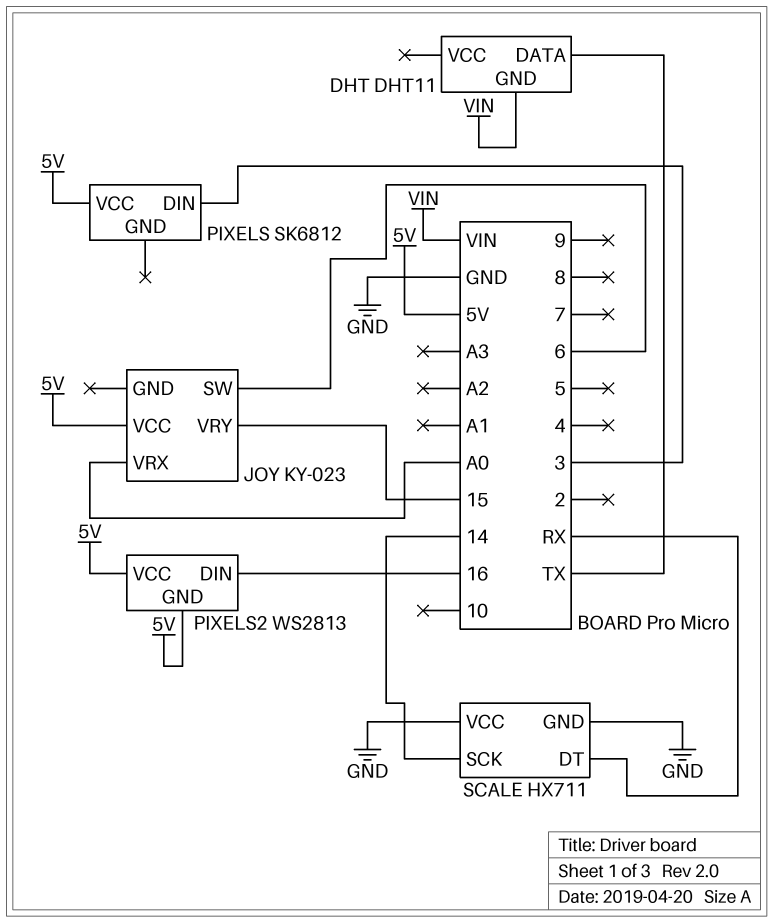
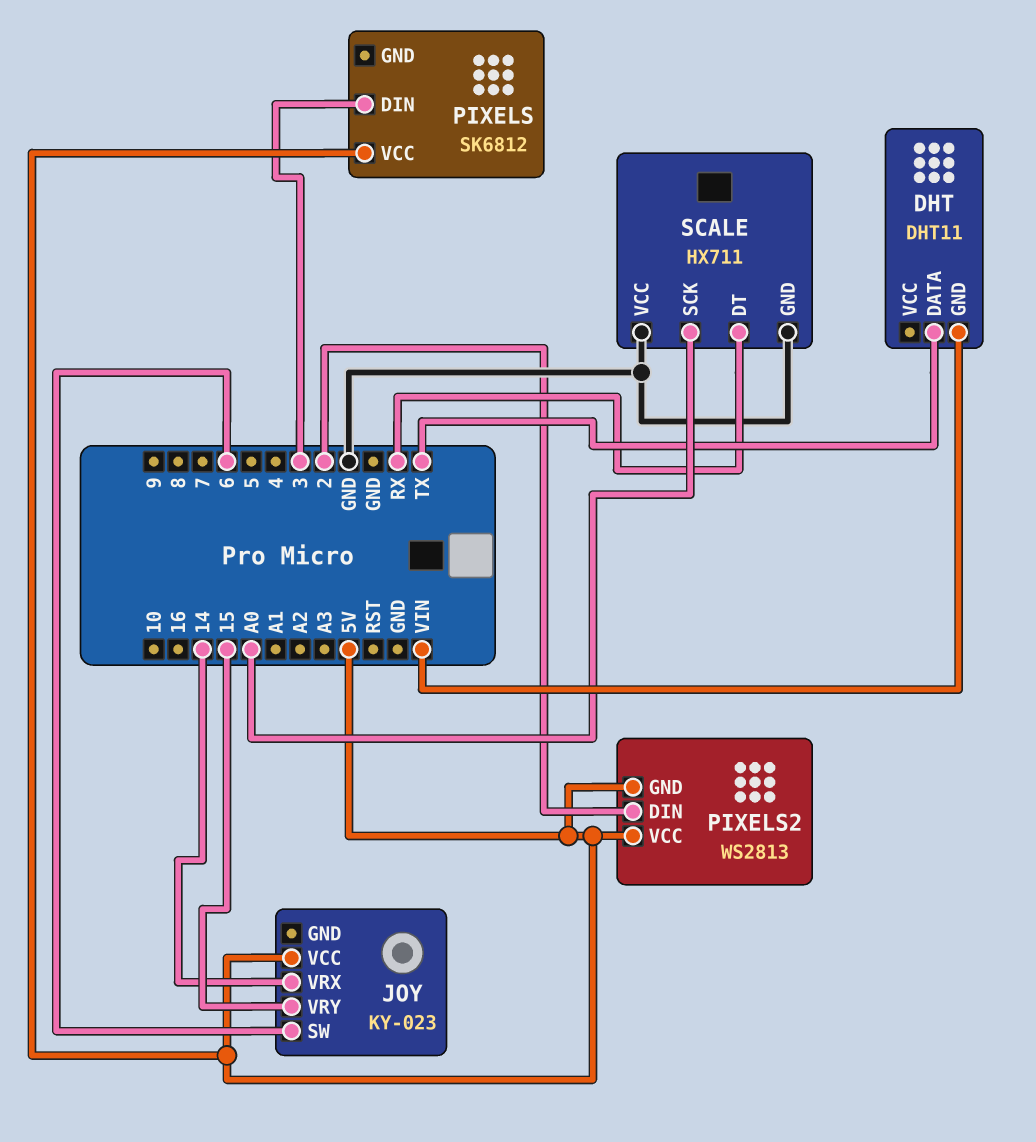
JOY pin VRX: A0 -> 14
PIXELS2 pin DIN: 16 -> 2
SCALE pin SCK: 14 -> A0

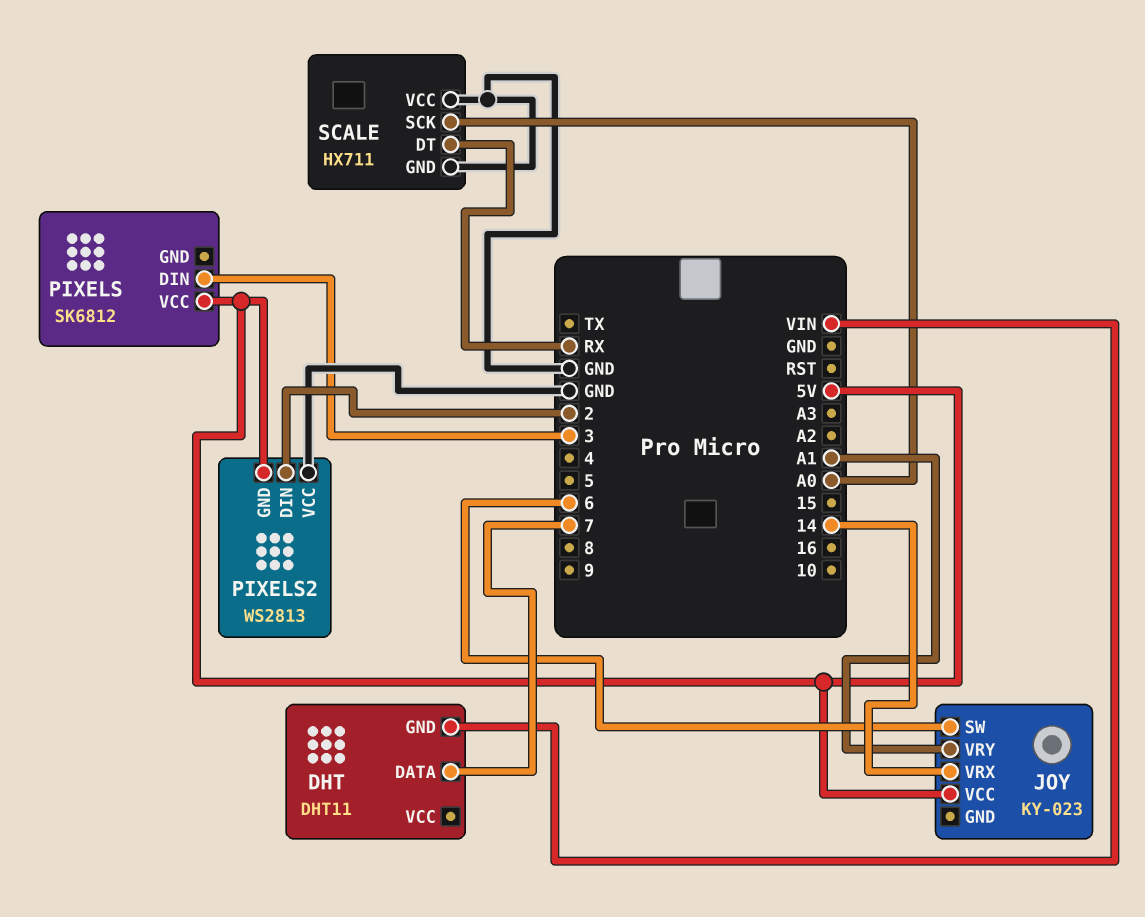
DHT pin DATA: TX -> 7
JOY pin VRY: 15 -> A1
PIXELS2 pin VCC: 5V -> GND

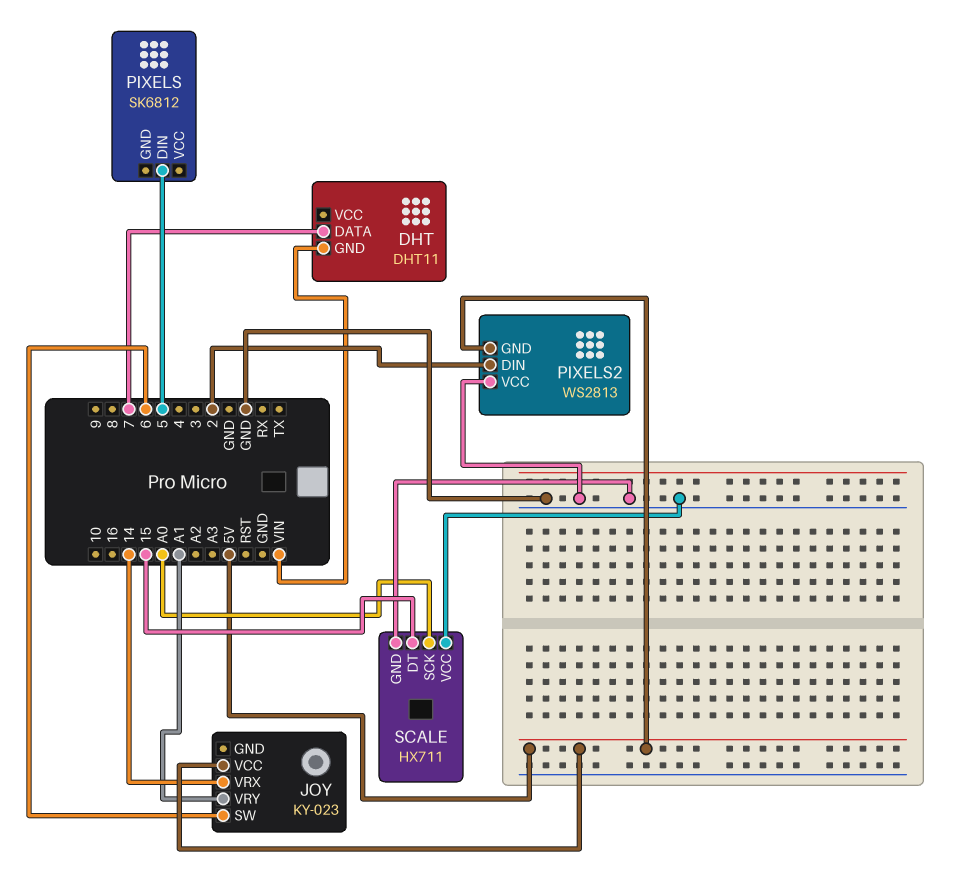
PIXELS pin DIN: 3 -> 5
PIXELS pin VCC: 5V -> none
SCALE pin DT: RX -> 15

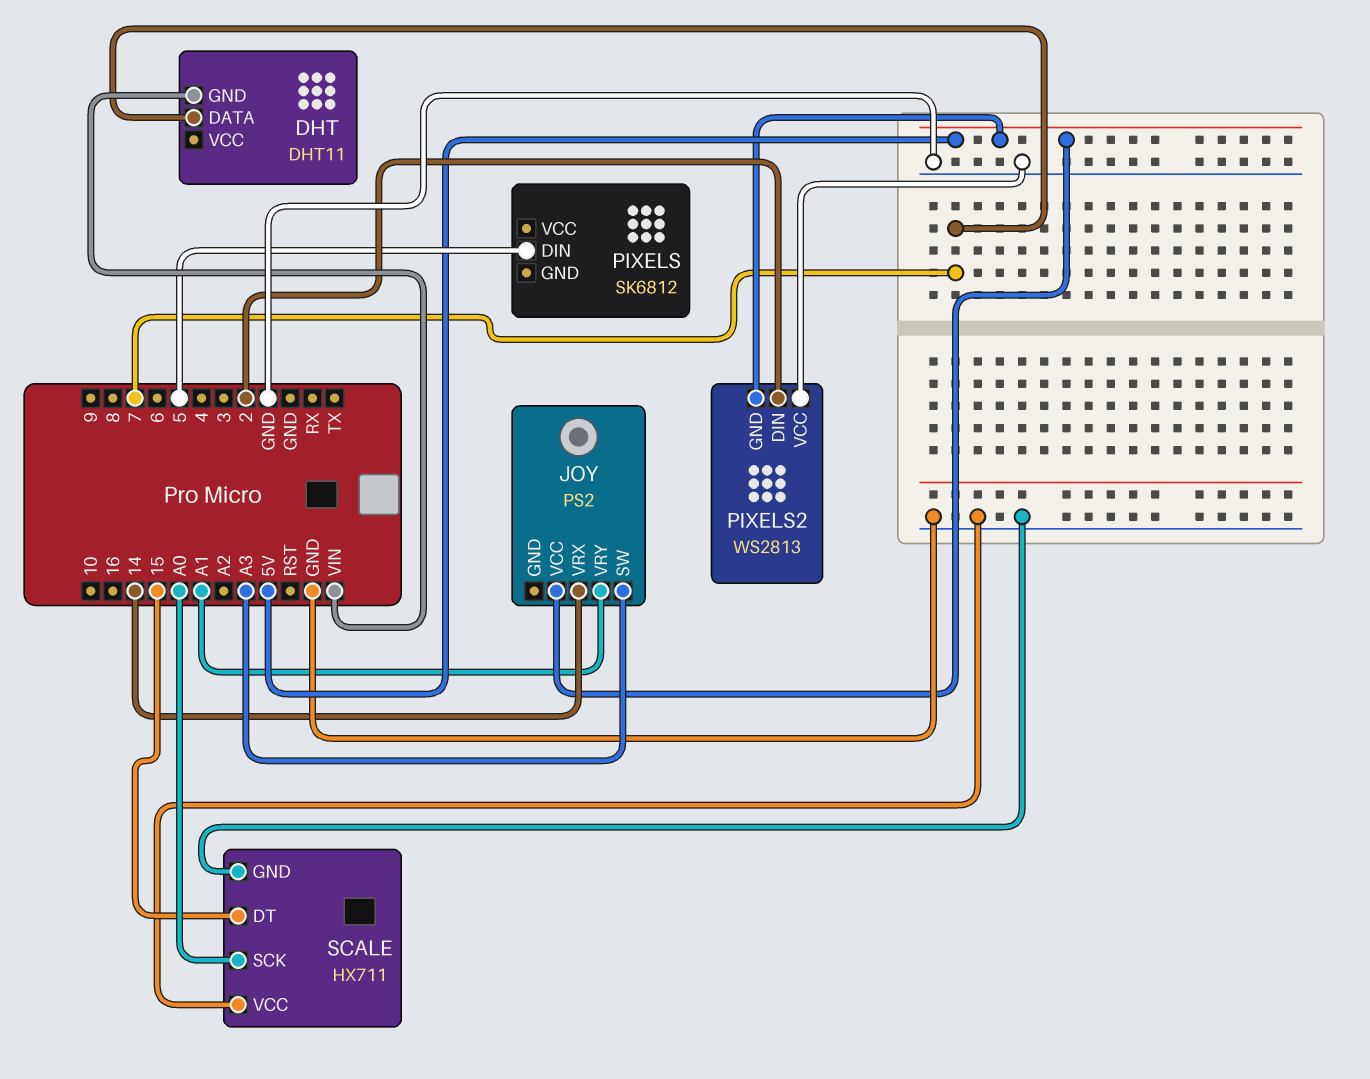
JOY: KY-023 -> PS2
JOY pin SW: 6 -> A3

